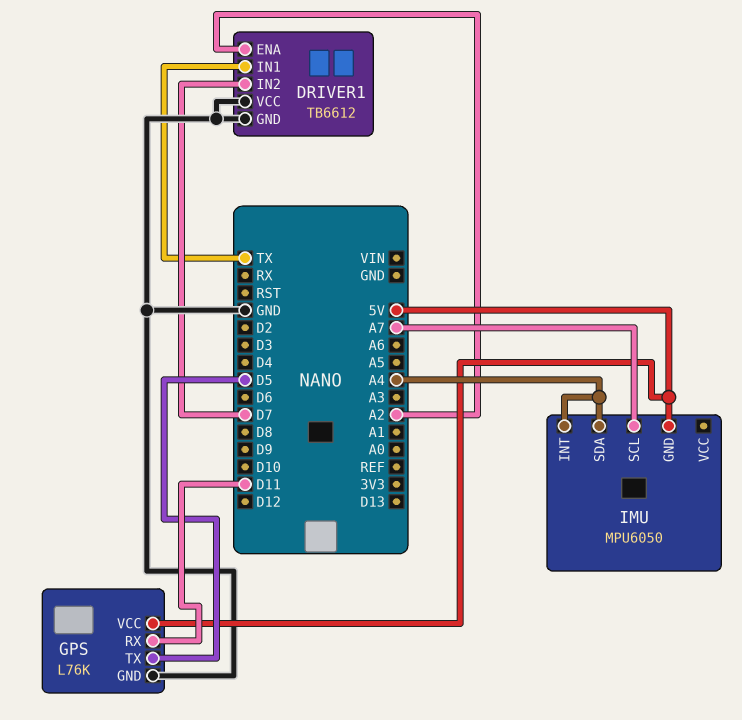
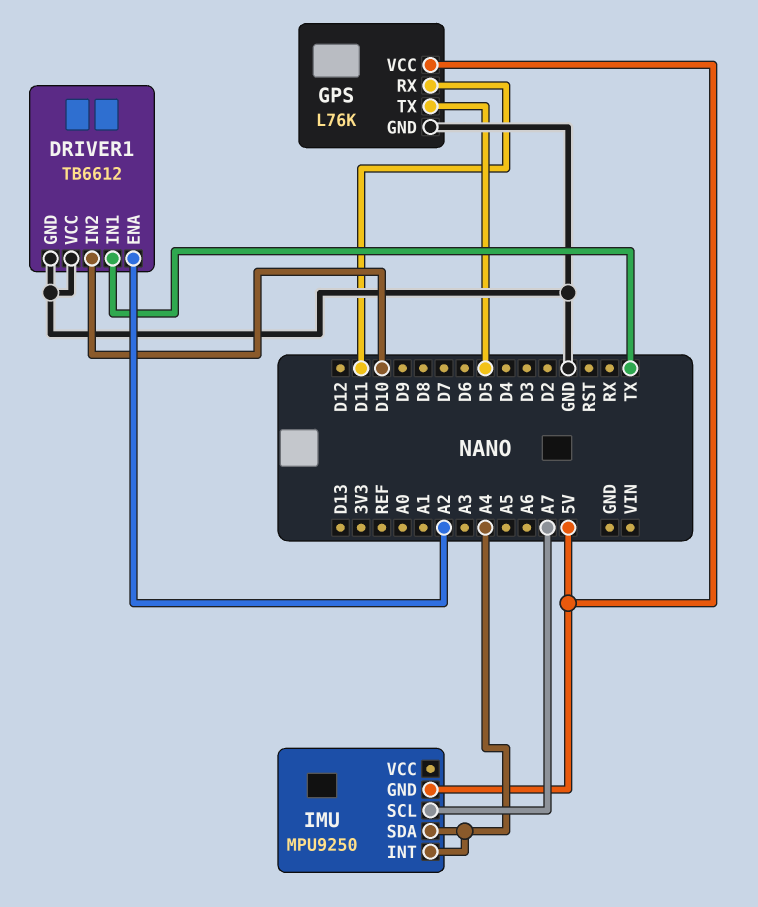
DRIVER1 pin IN2: D7 -> D10
IMU: MPU6050 -> MPU9250

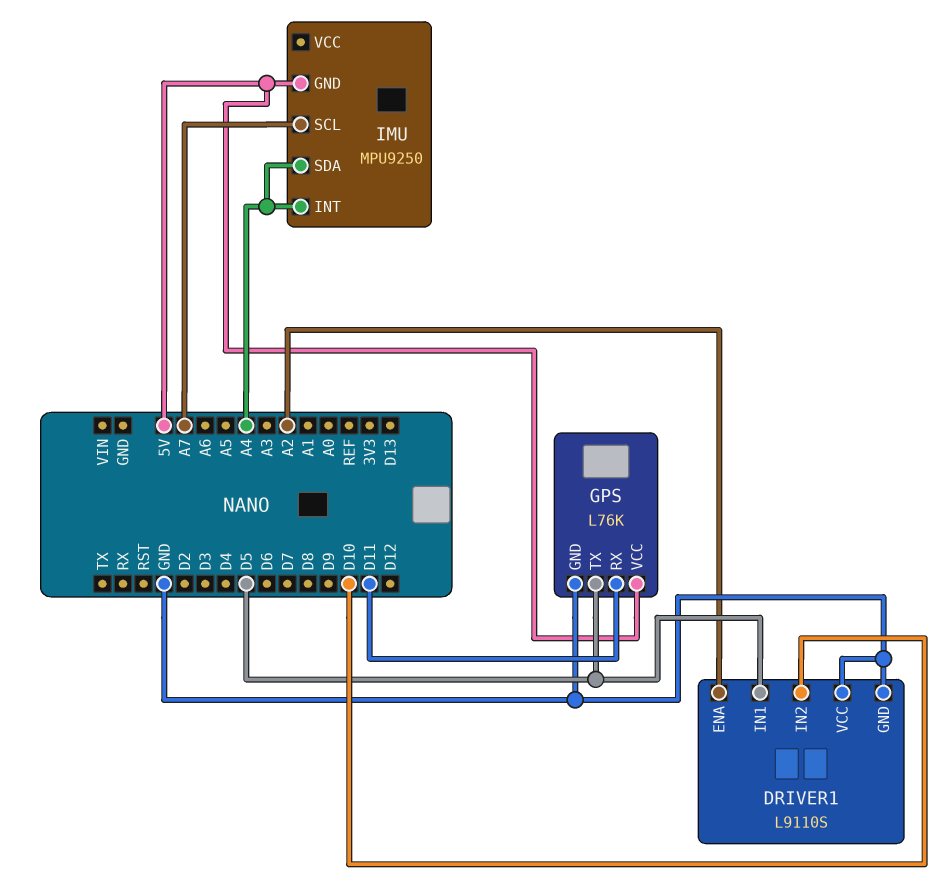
DRIVER1: TB6612 -> L9110S
DRIVER1 pin IN1: TX -> D5

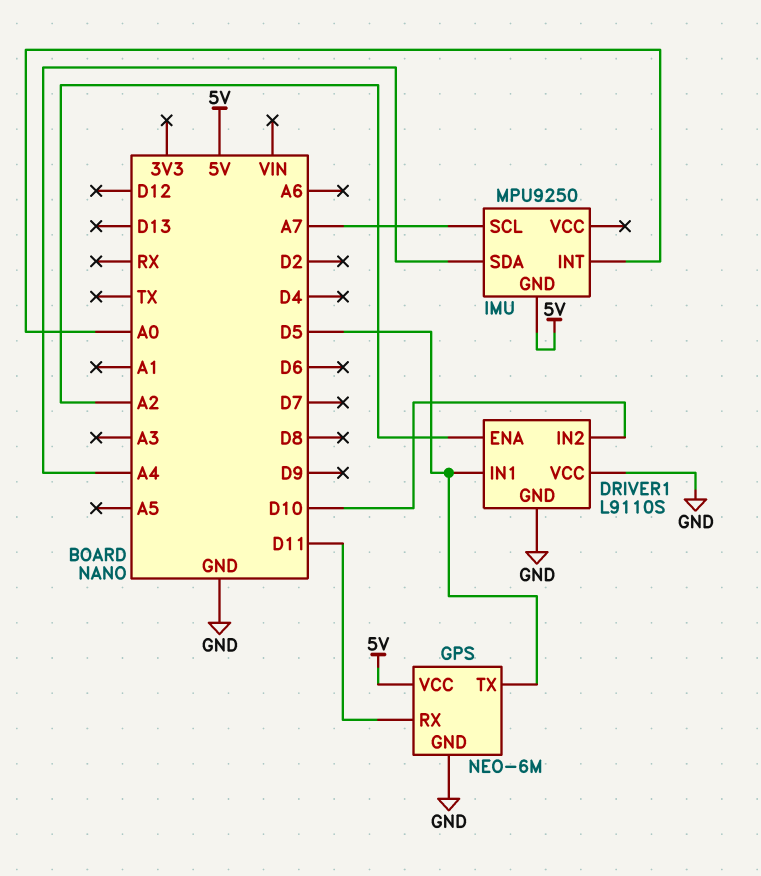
GPS: L76K -> NEO-6M
IMU pin INT: A4 -> A0

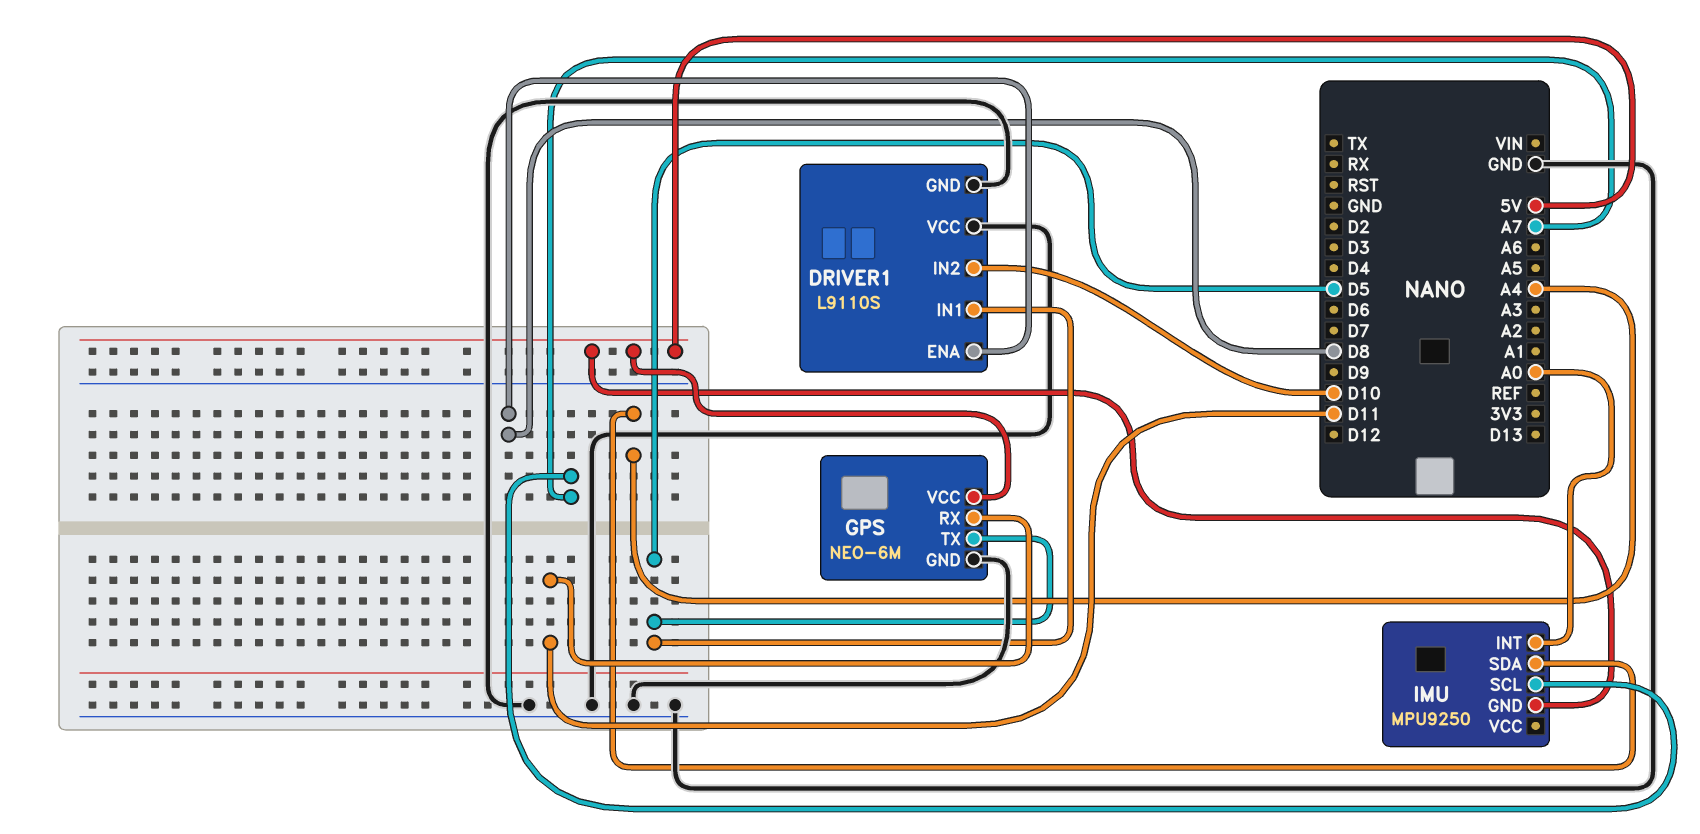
DRIVER1 pin ENA: A2 -> D8

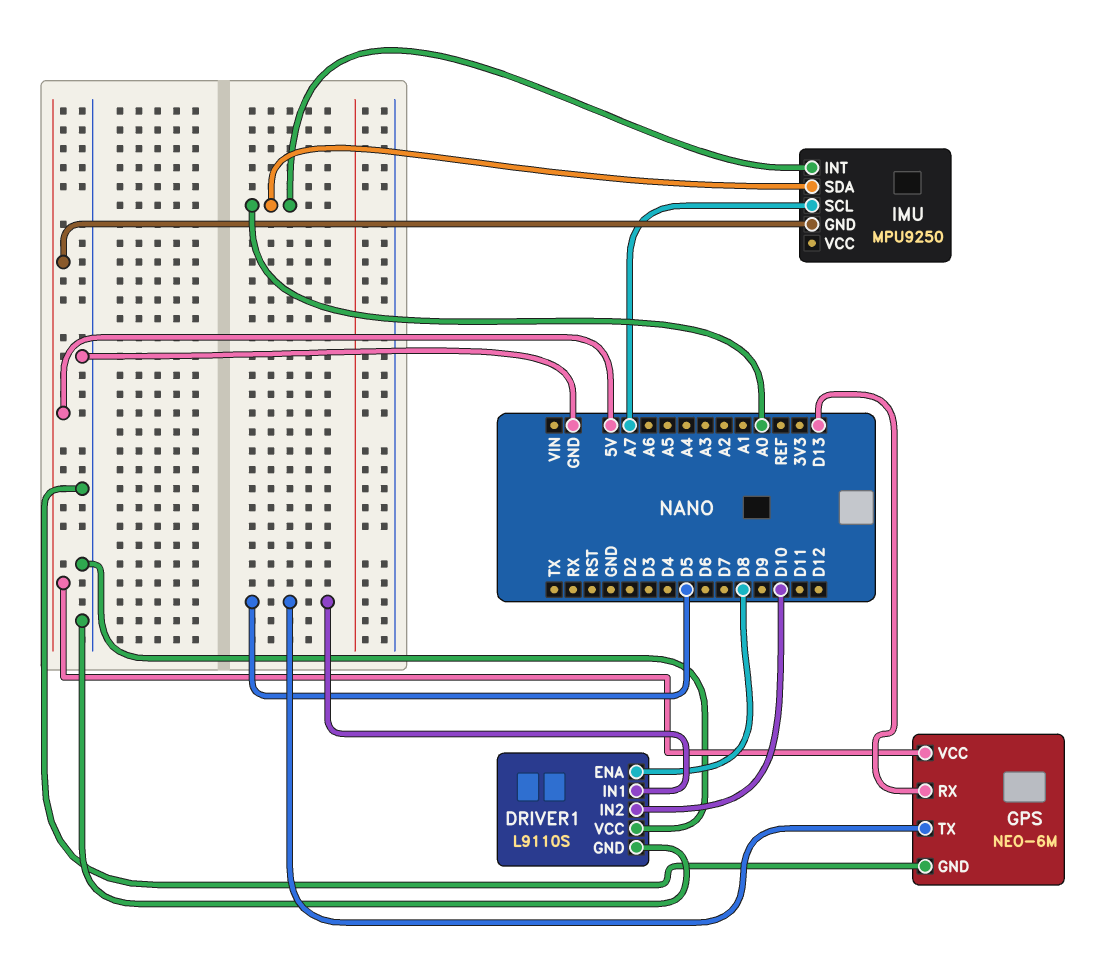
GPS pin RX: D11 -> D13
IMU pin SDA: A4 -> A0

